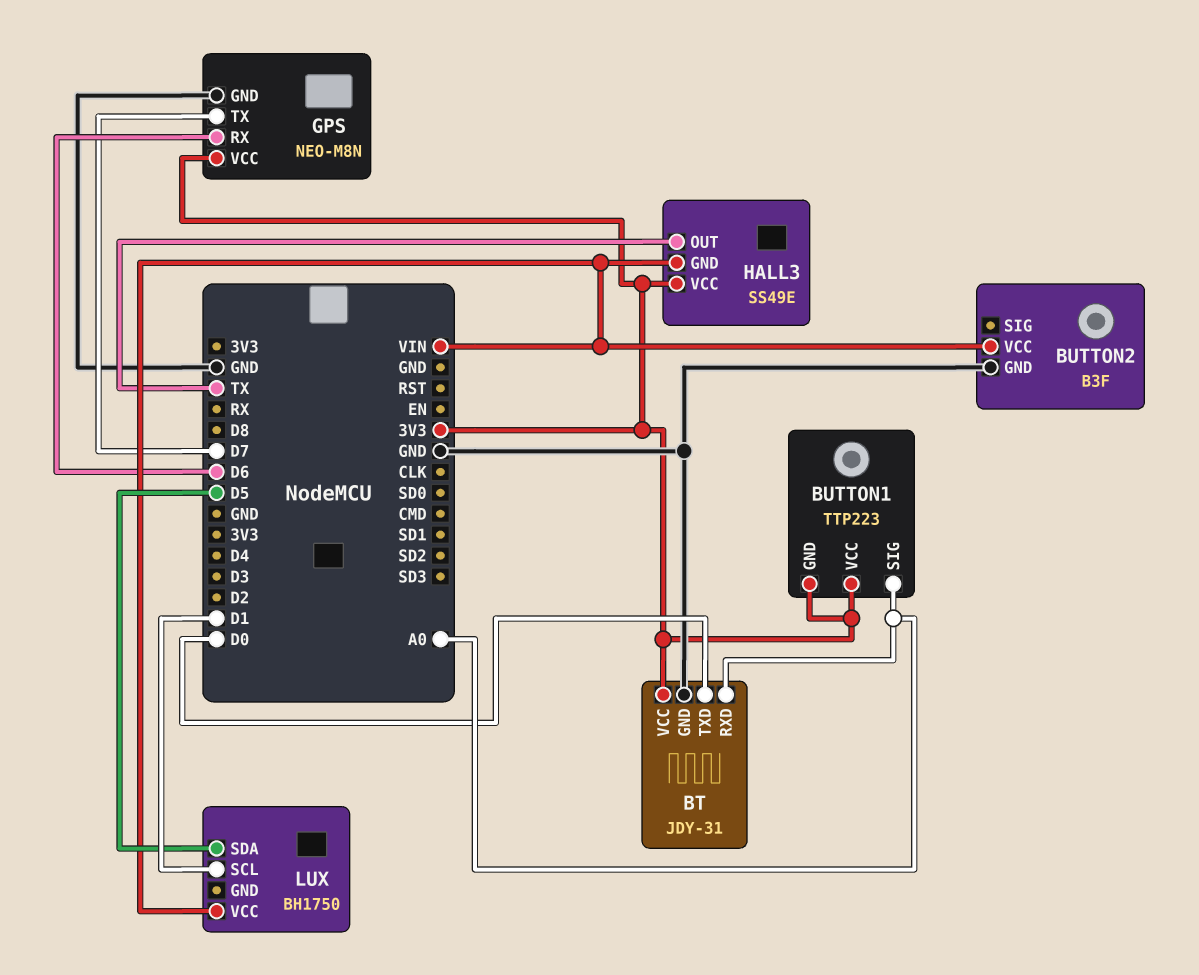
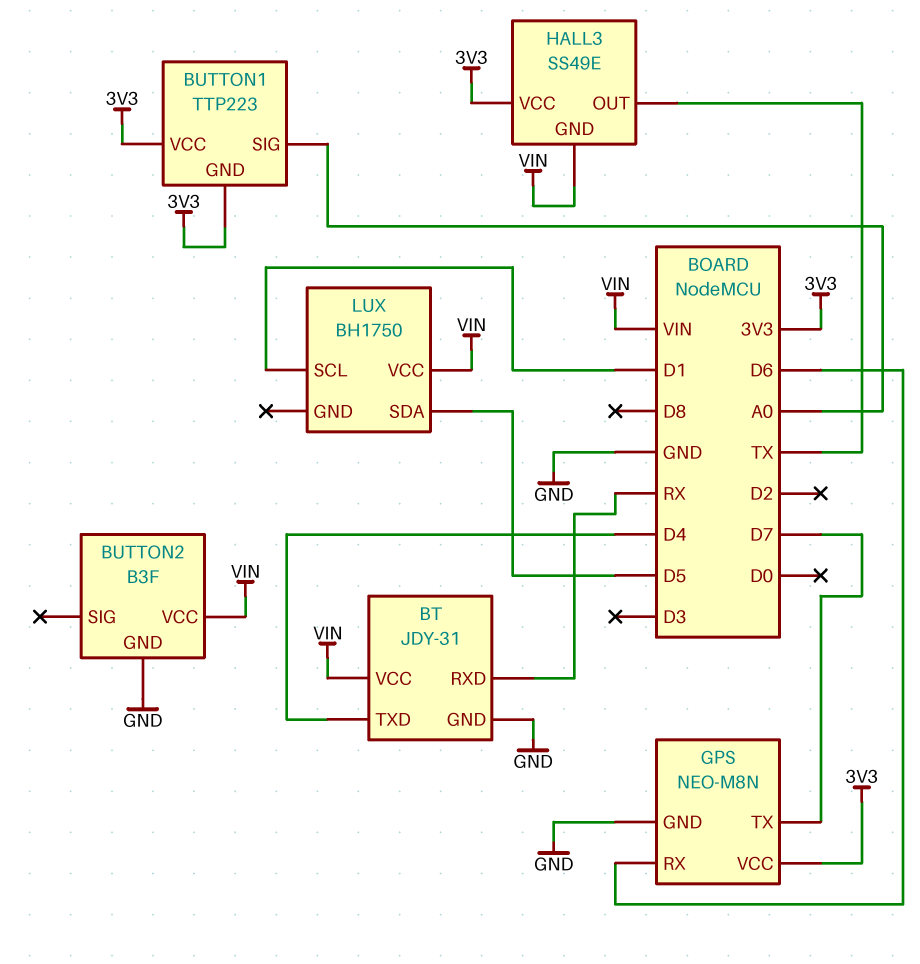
BT pin RXD: A0 -> RX
BT pin TXD: D0 -> D4
BT pin VCC: 3V3 -> VIN

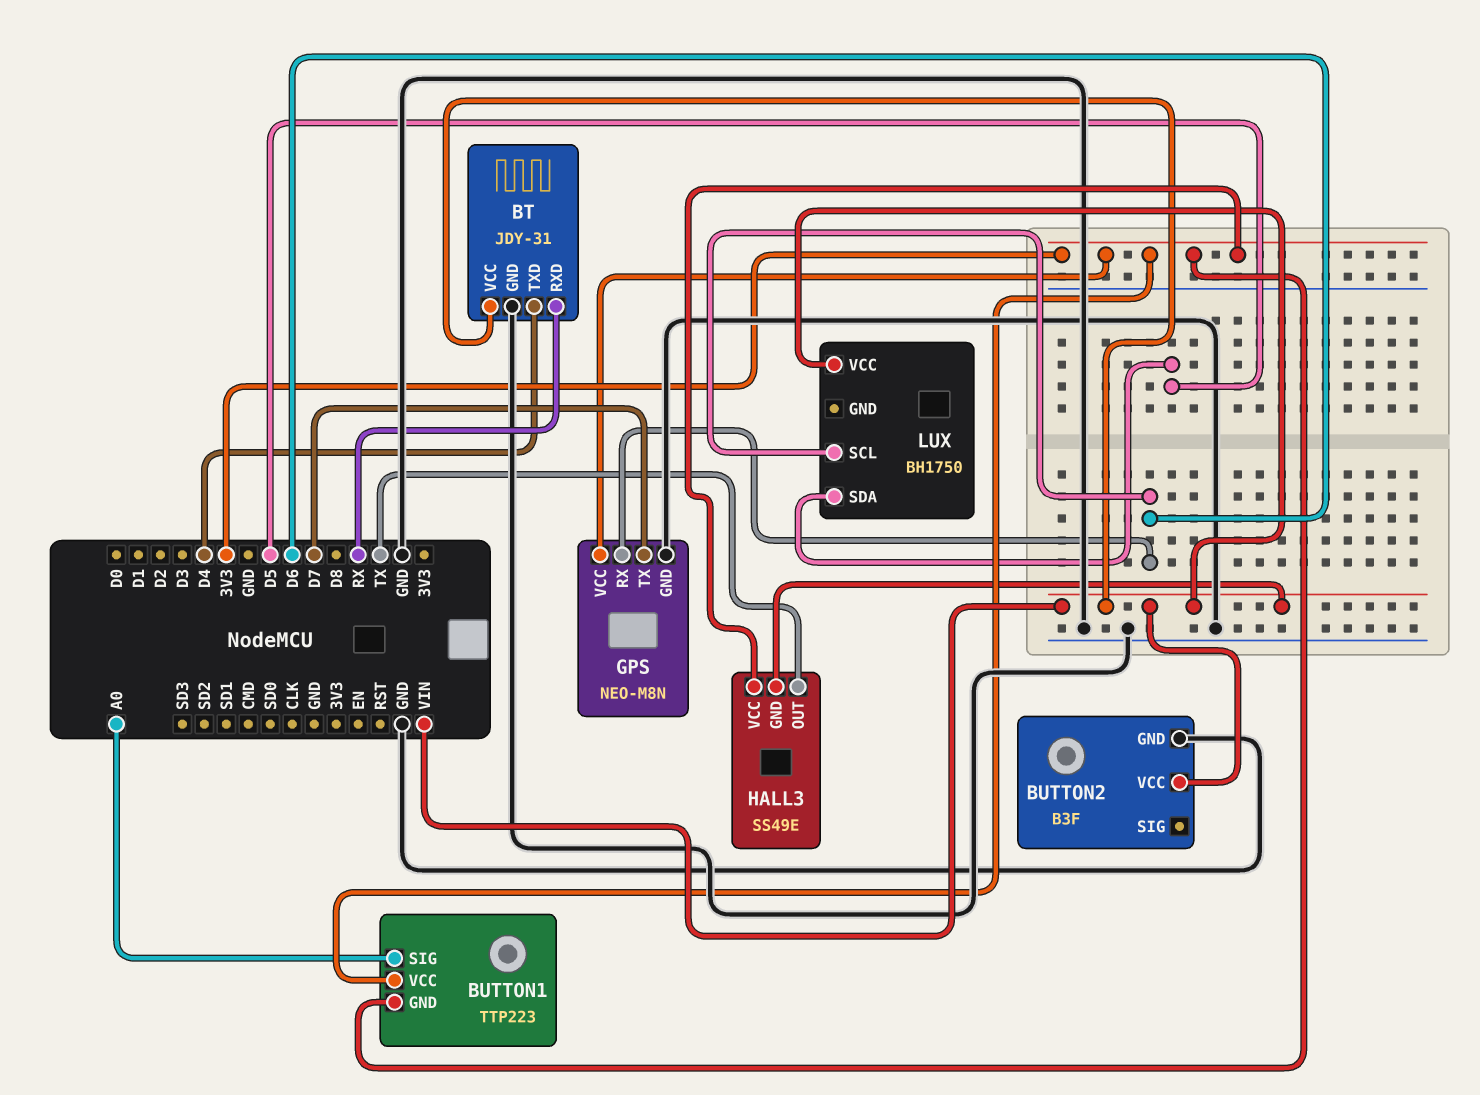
LUX pin SCL: D1 -> D6

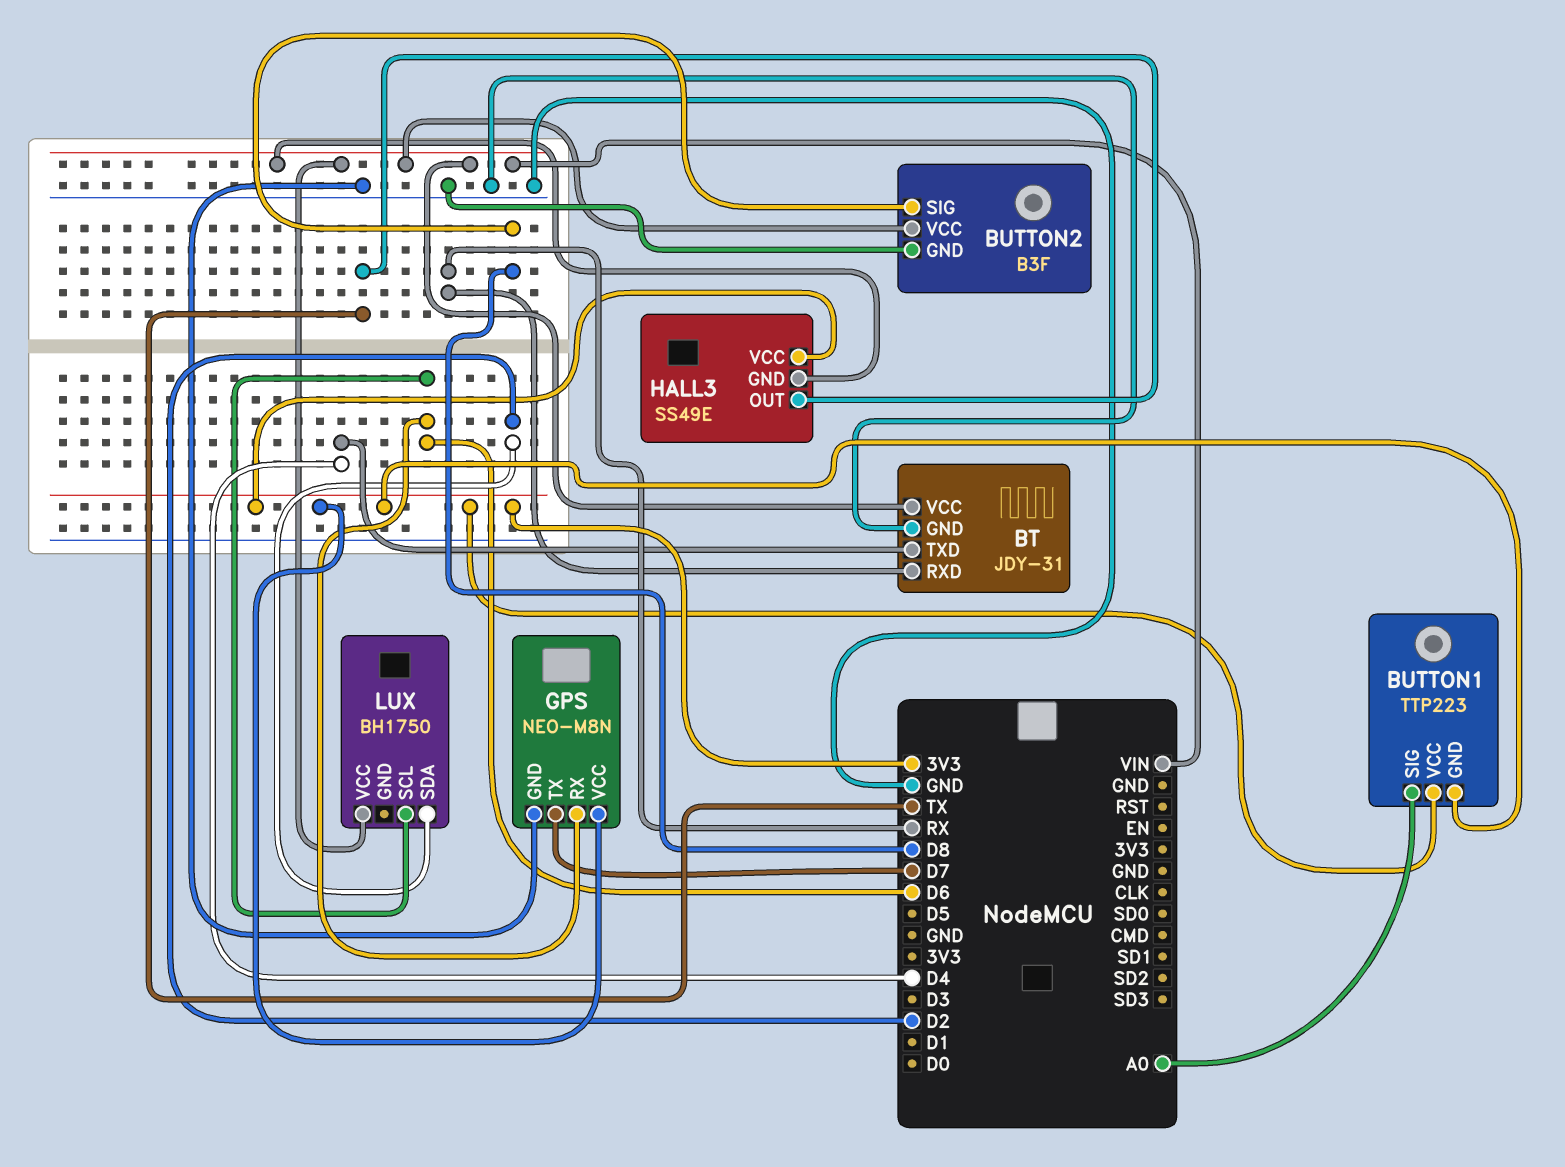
BUTTON2 pin SIG: none -> D8
LUX pin SDA: D5 -> D2

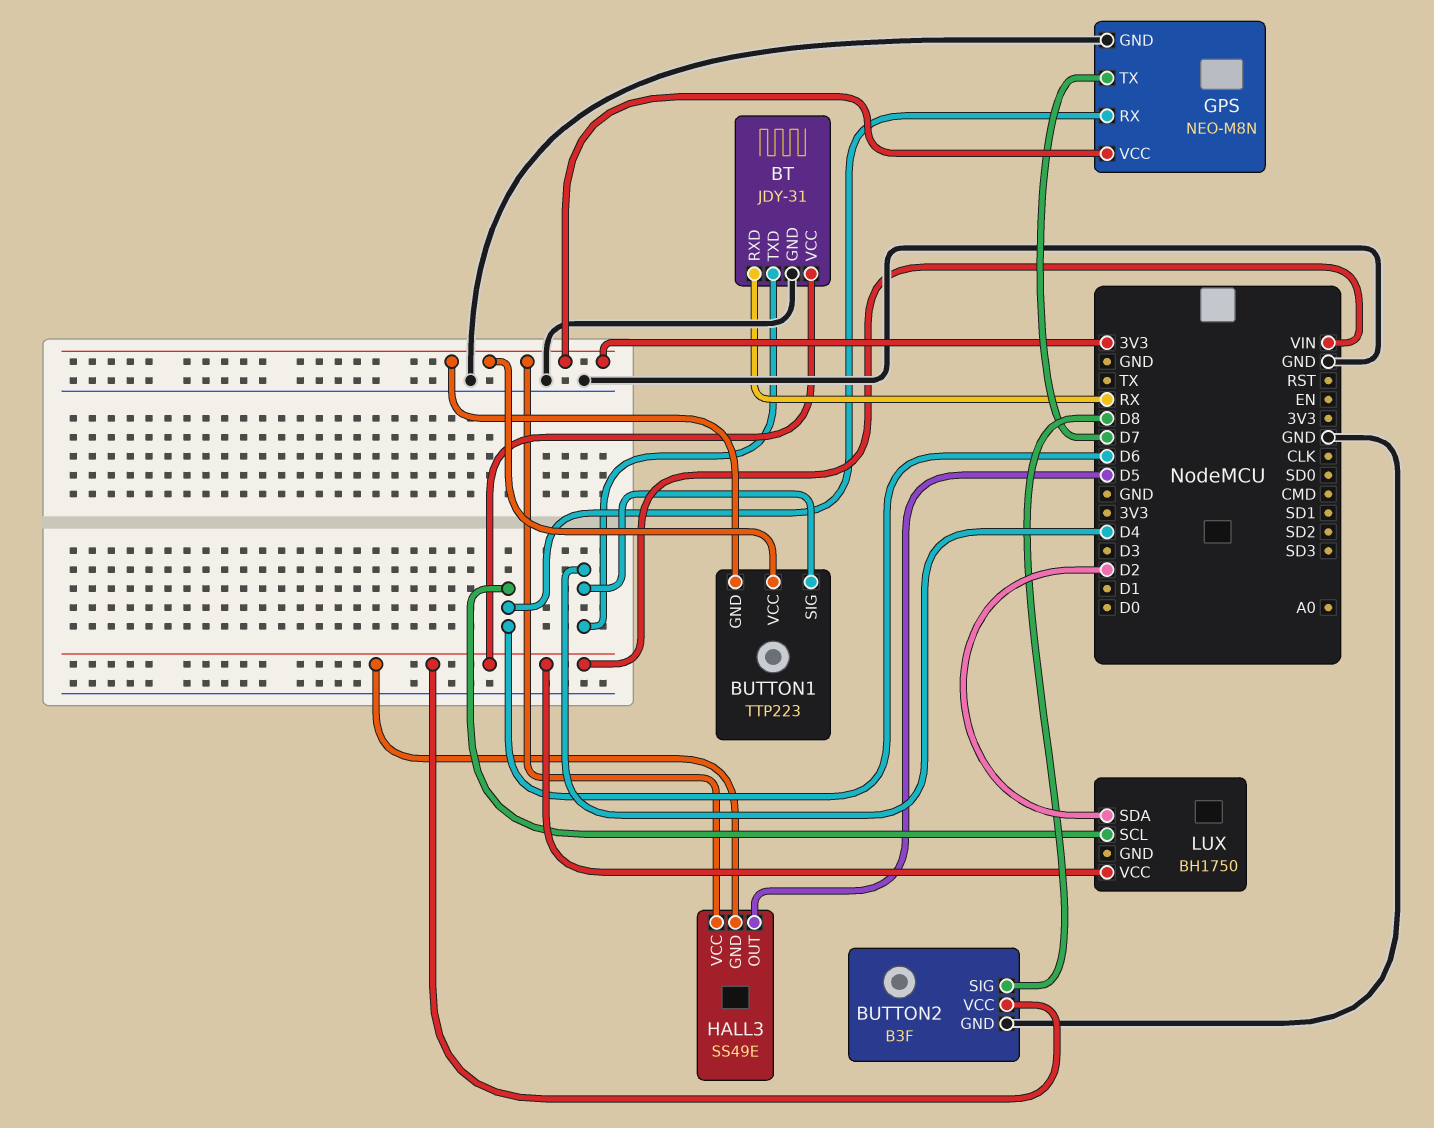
BUTTON1 pin SIG: A0 -> D4
HALL3 pin OUT: TX -> D5

